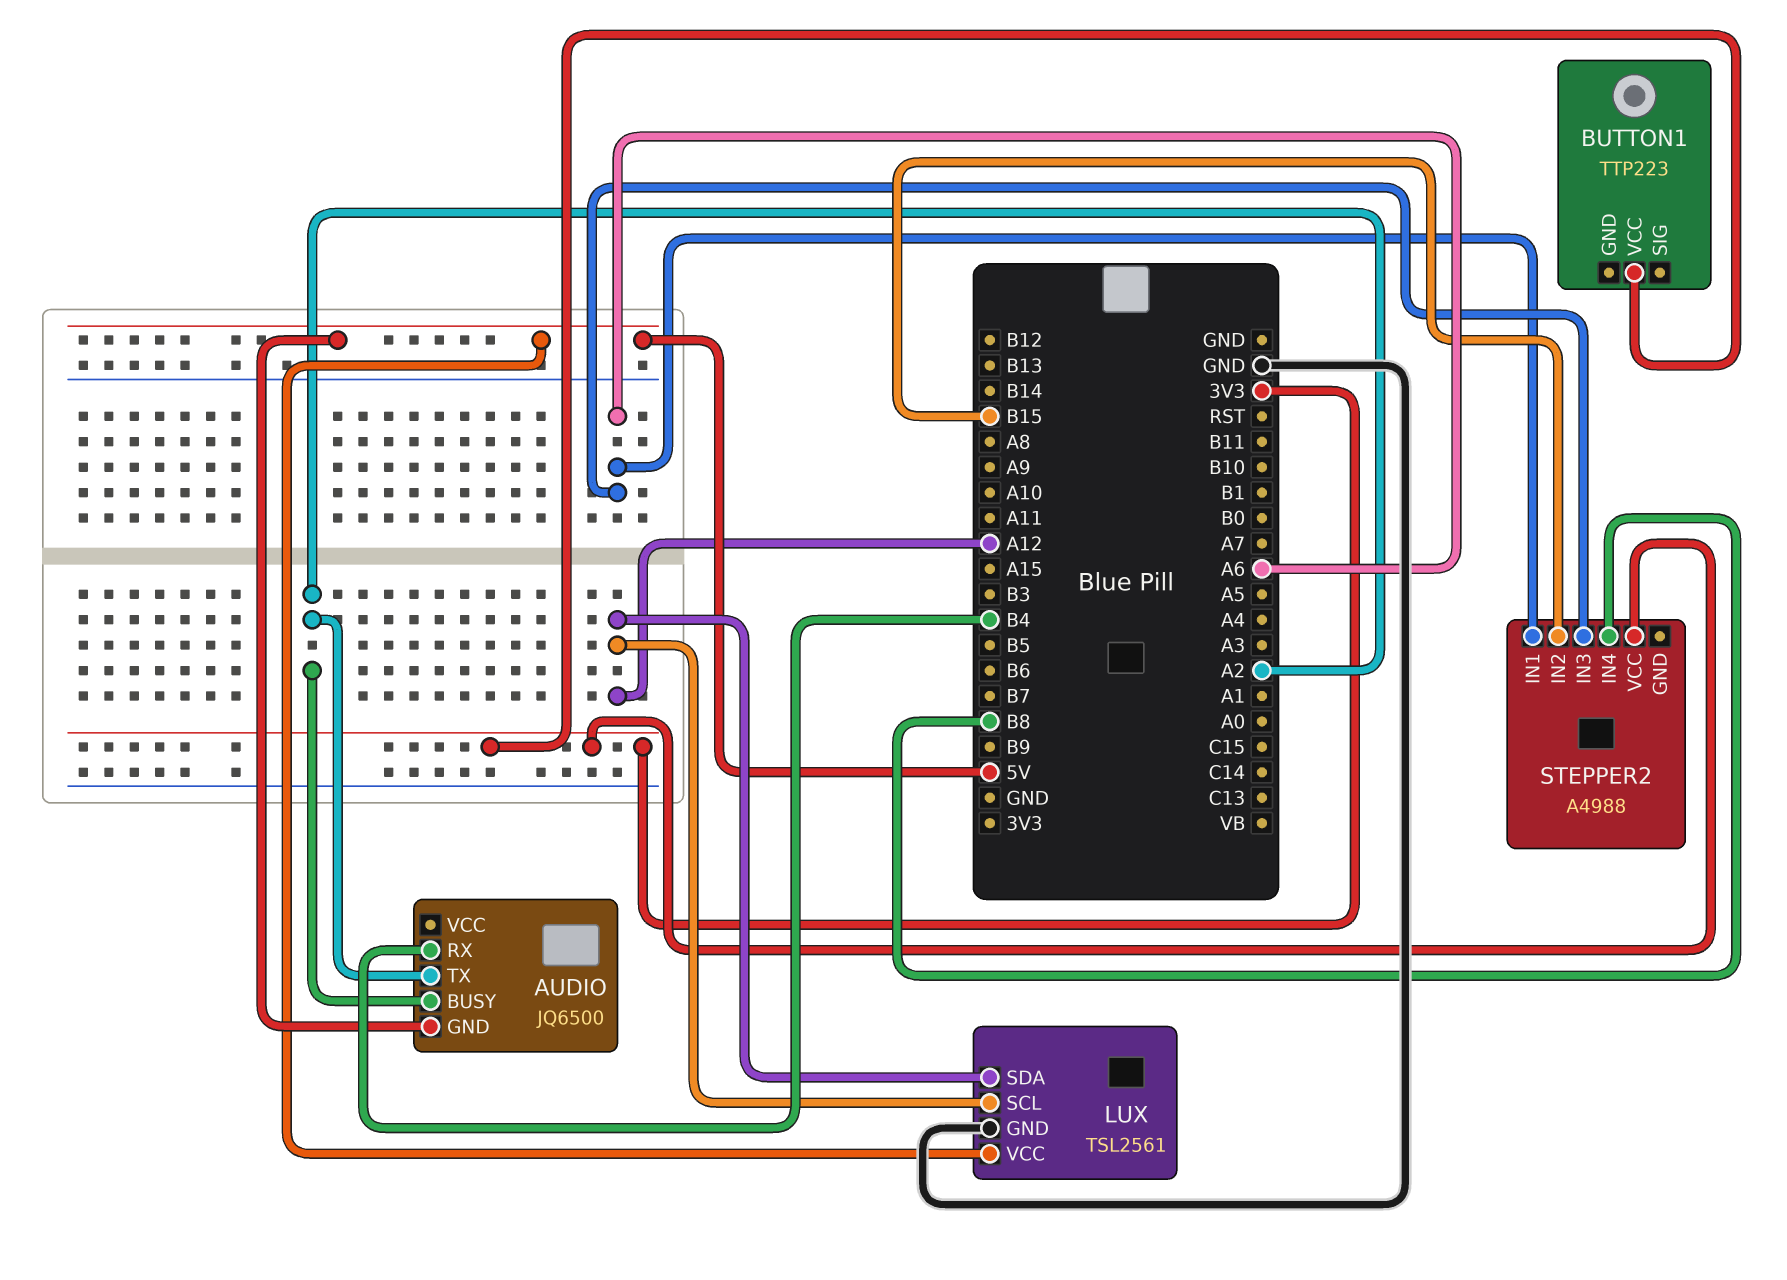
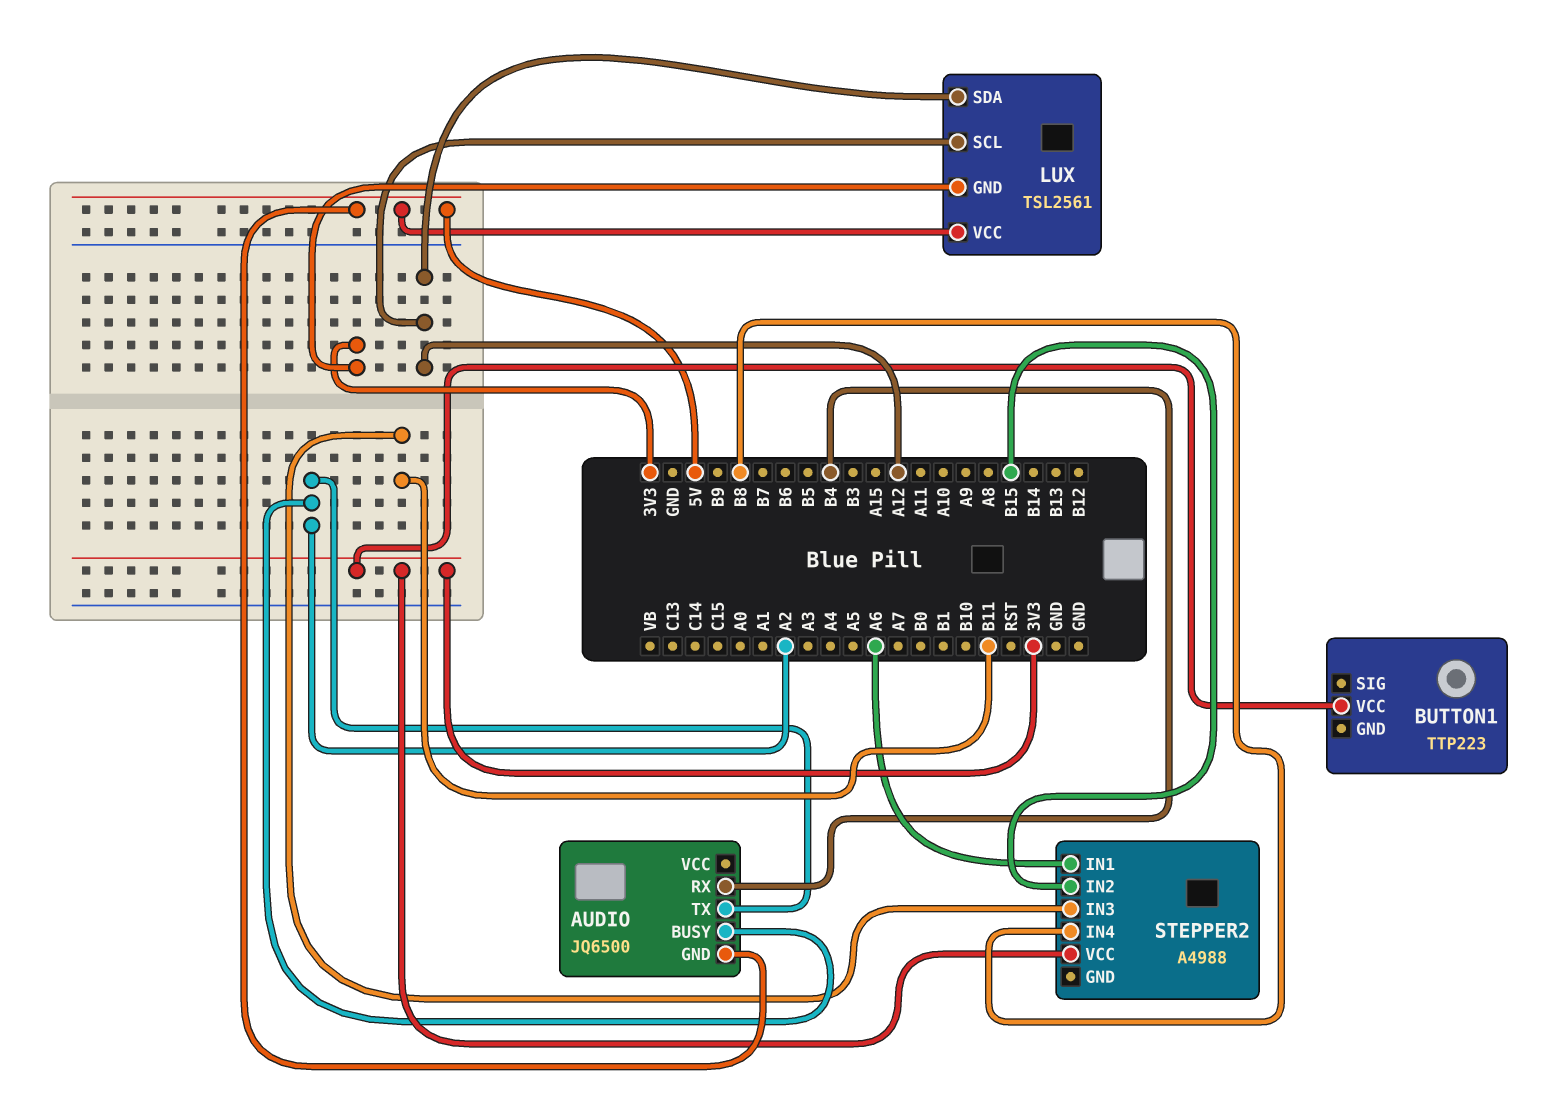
LUX pin GND: GND -> 3V3
STEPPER2 pin IN3: A6 -> B11

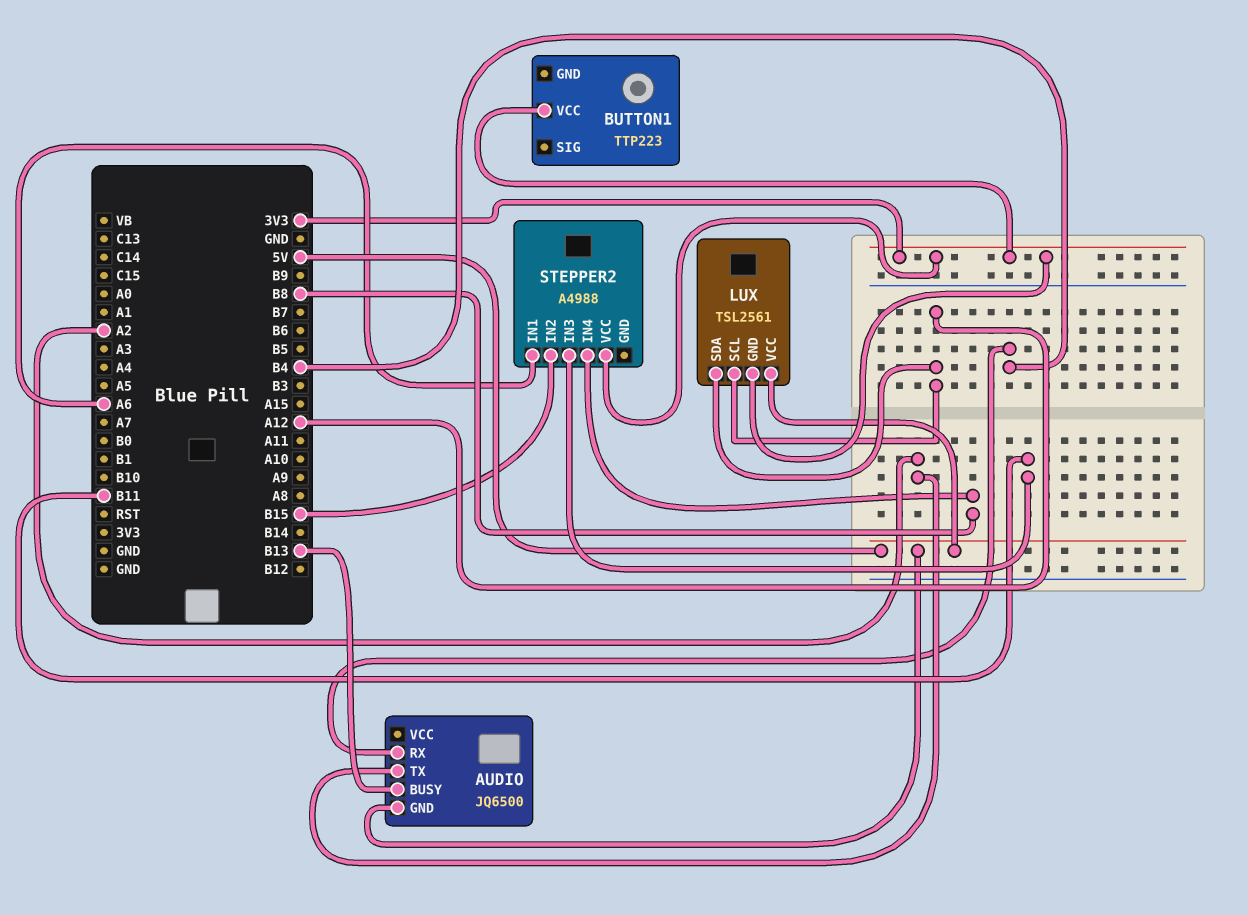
AUDIO pin BUSY: A2 -> B13

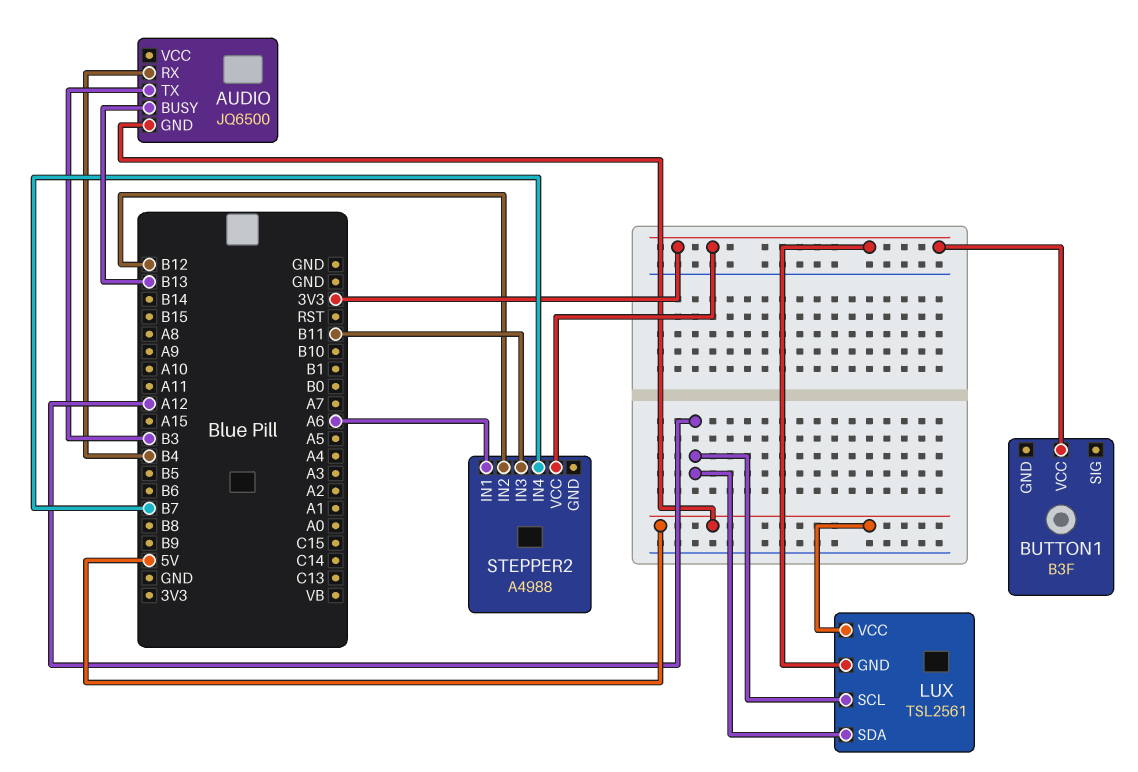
AUDIO pin TX: A2 -> B3
BUTTON1: TTP223 -> B3F
STEPPER2 pin IN2: B15 -> B12
STEPPER2 pin IN4: B8 -> B7

